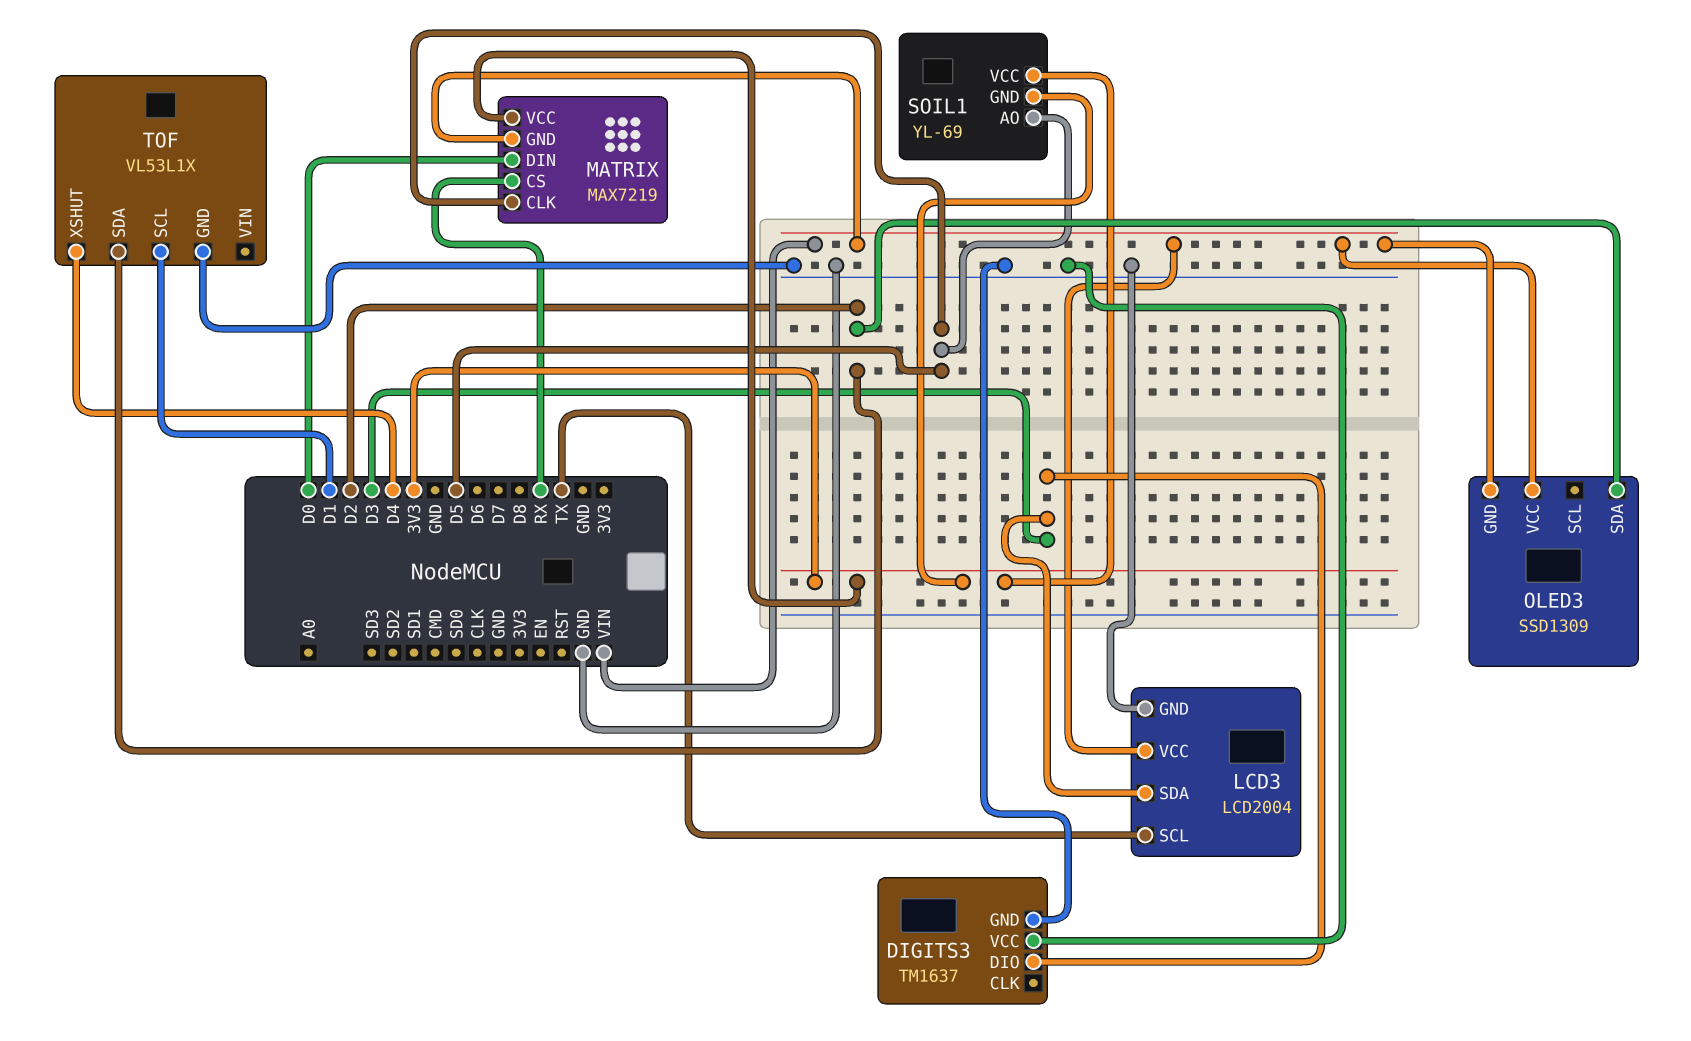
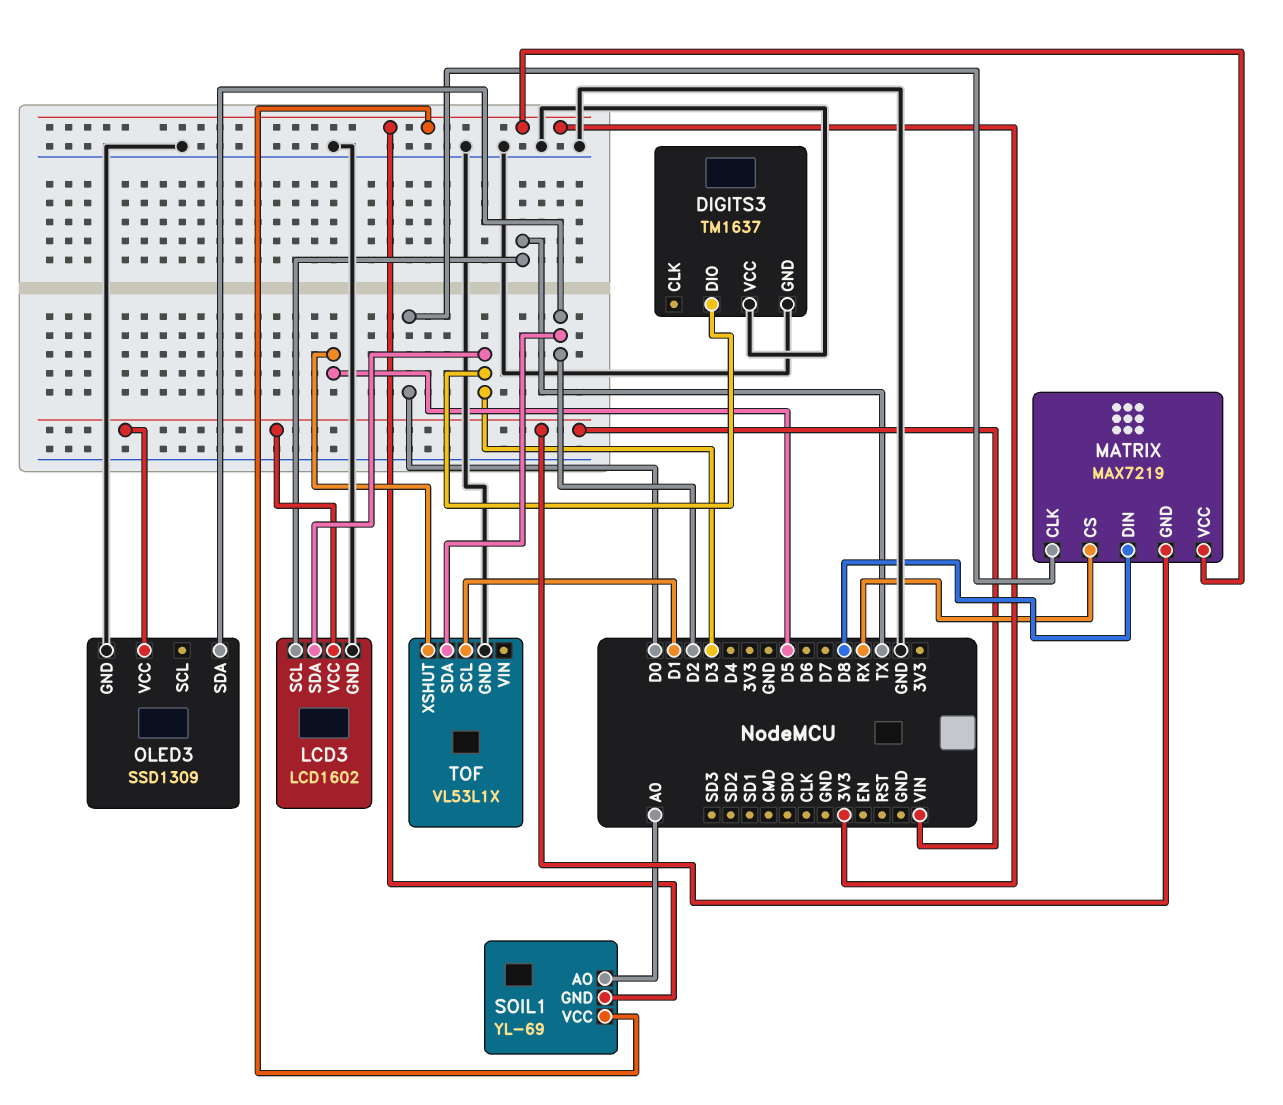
LCD3: LCD2004 -> LCD1602
MATRIX pin CLK: D5 -> D0
MATRIX pin DIN: D0 -> D8
OLED3 pin GND: VIN -> GND
SOIL1 pin AO: D5 -> A0
TOF pin XSHUT: D4 -> D5

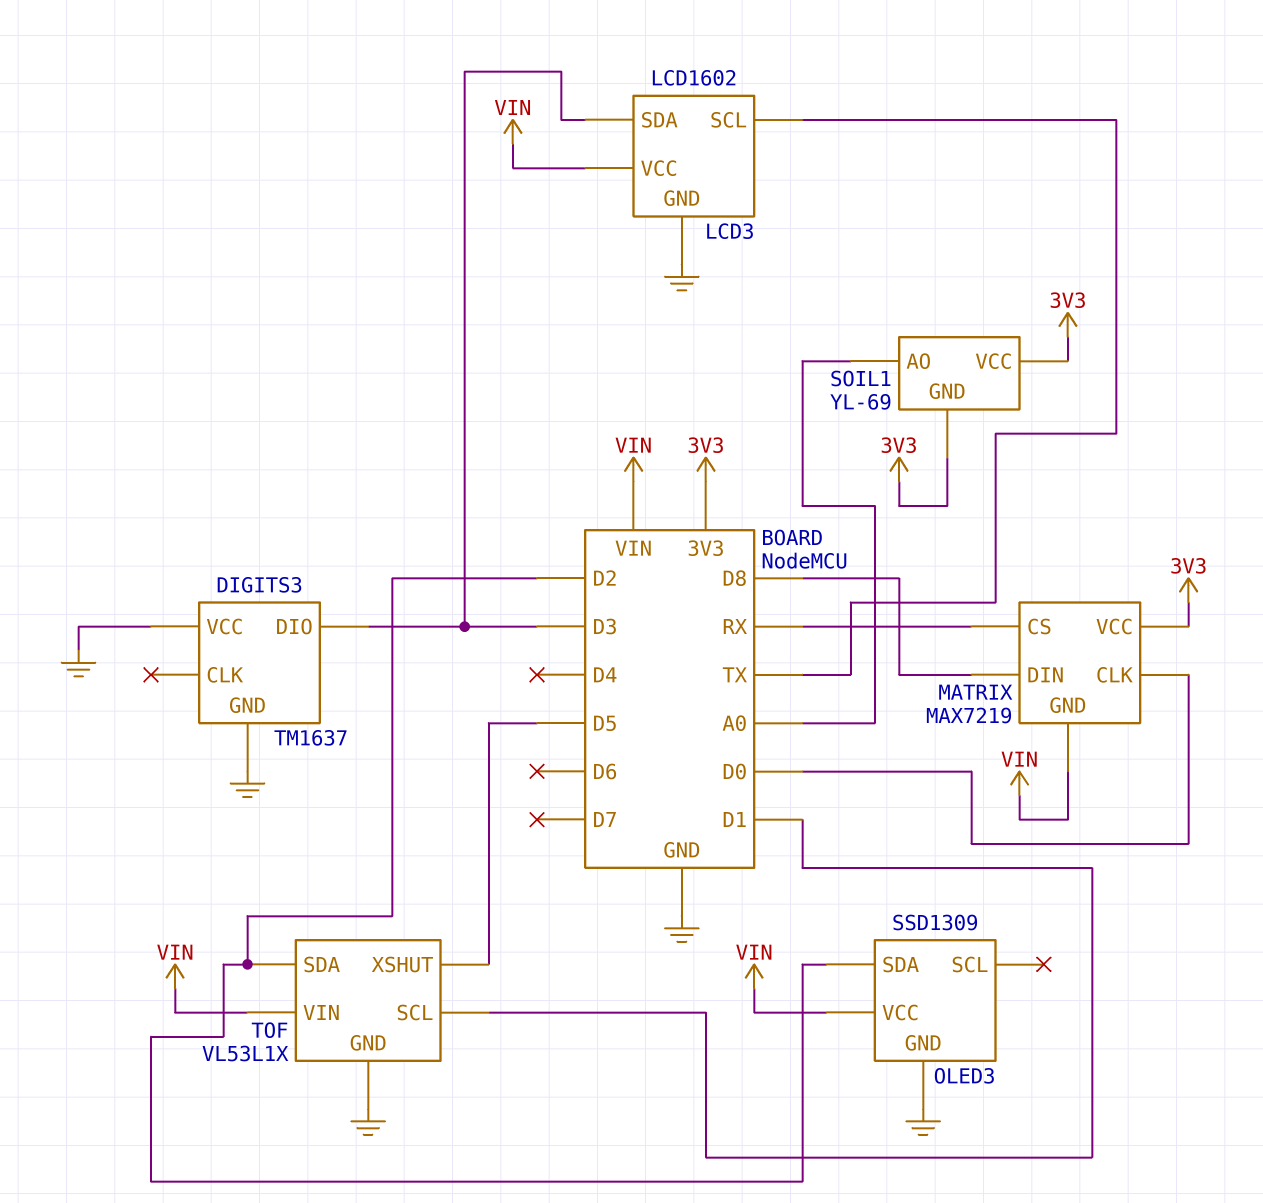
TOF pin VIN: none -> VIN

